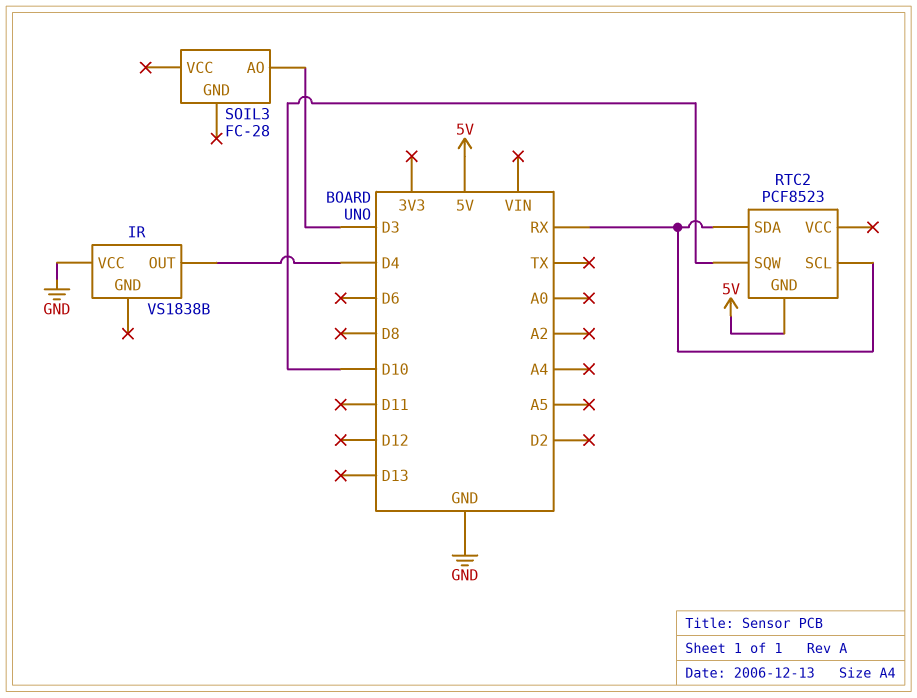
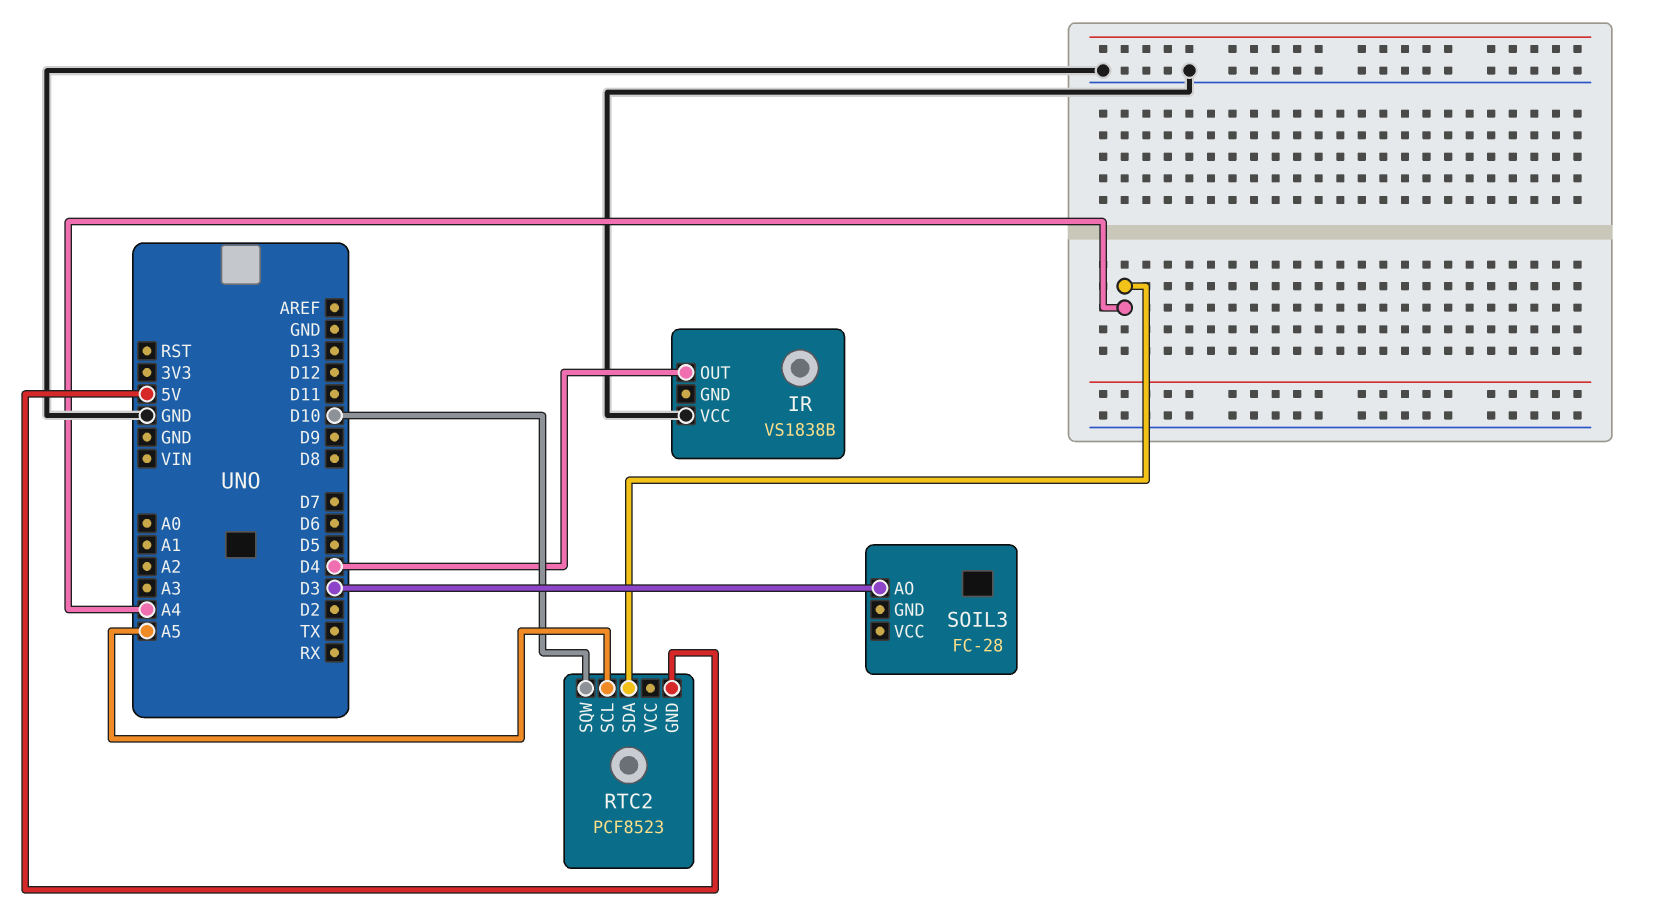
RTC2 pin SCL: RX -> A5
RTC2 pin SDA: RX -> A4

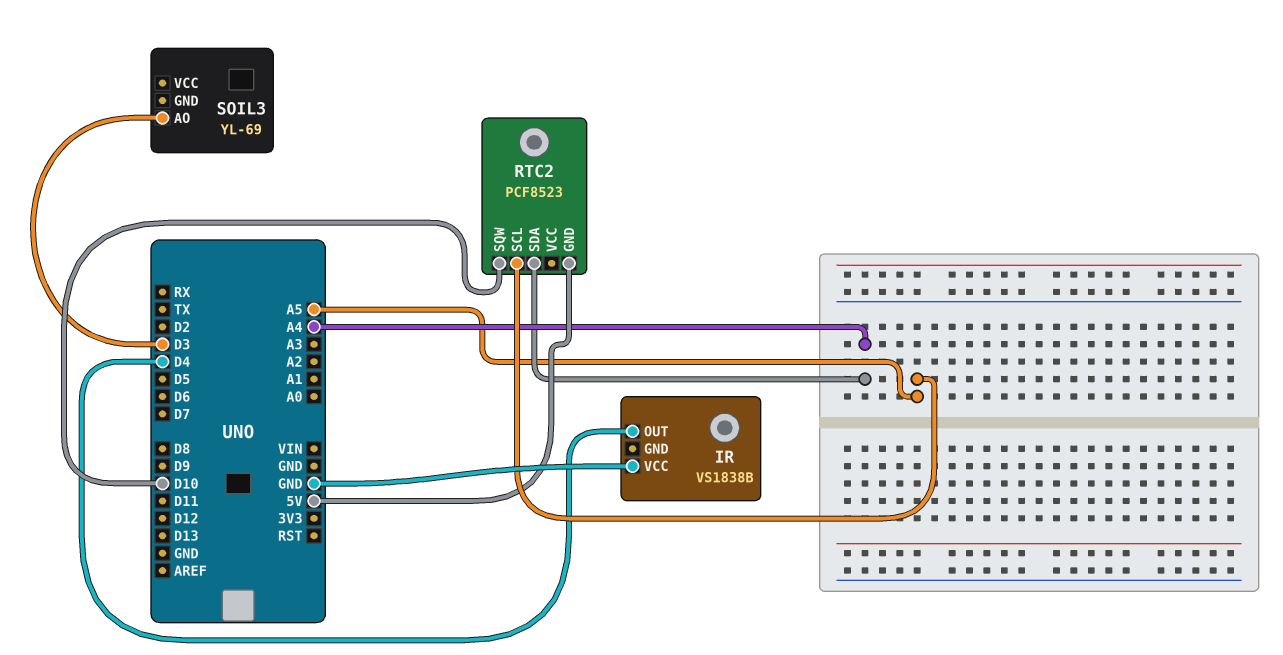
SOIL3: FC-28 -> YL-69

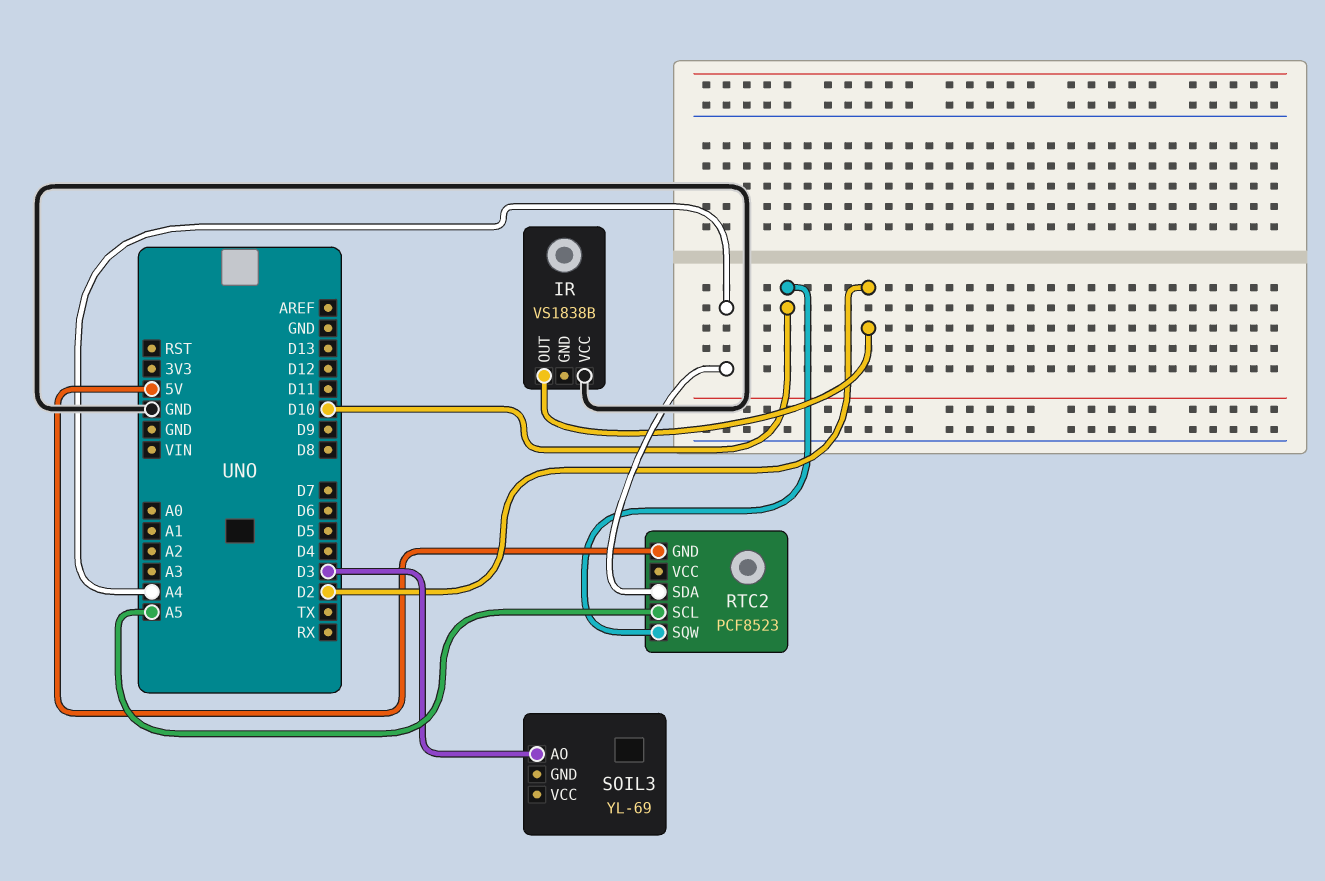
IR pin OUT: D4 -> D2

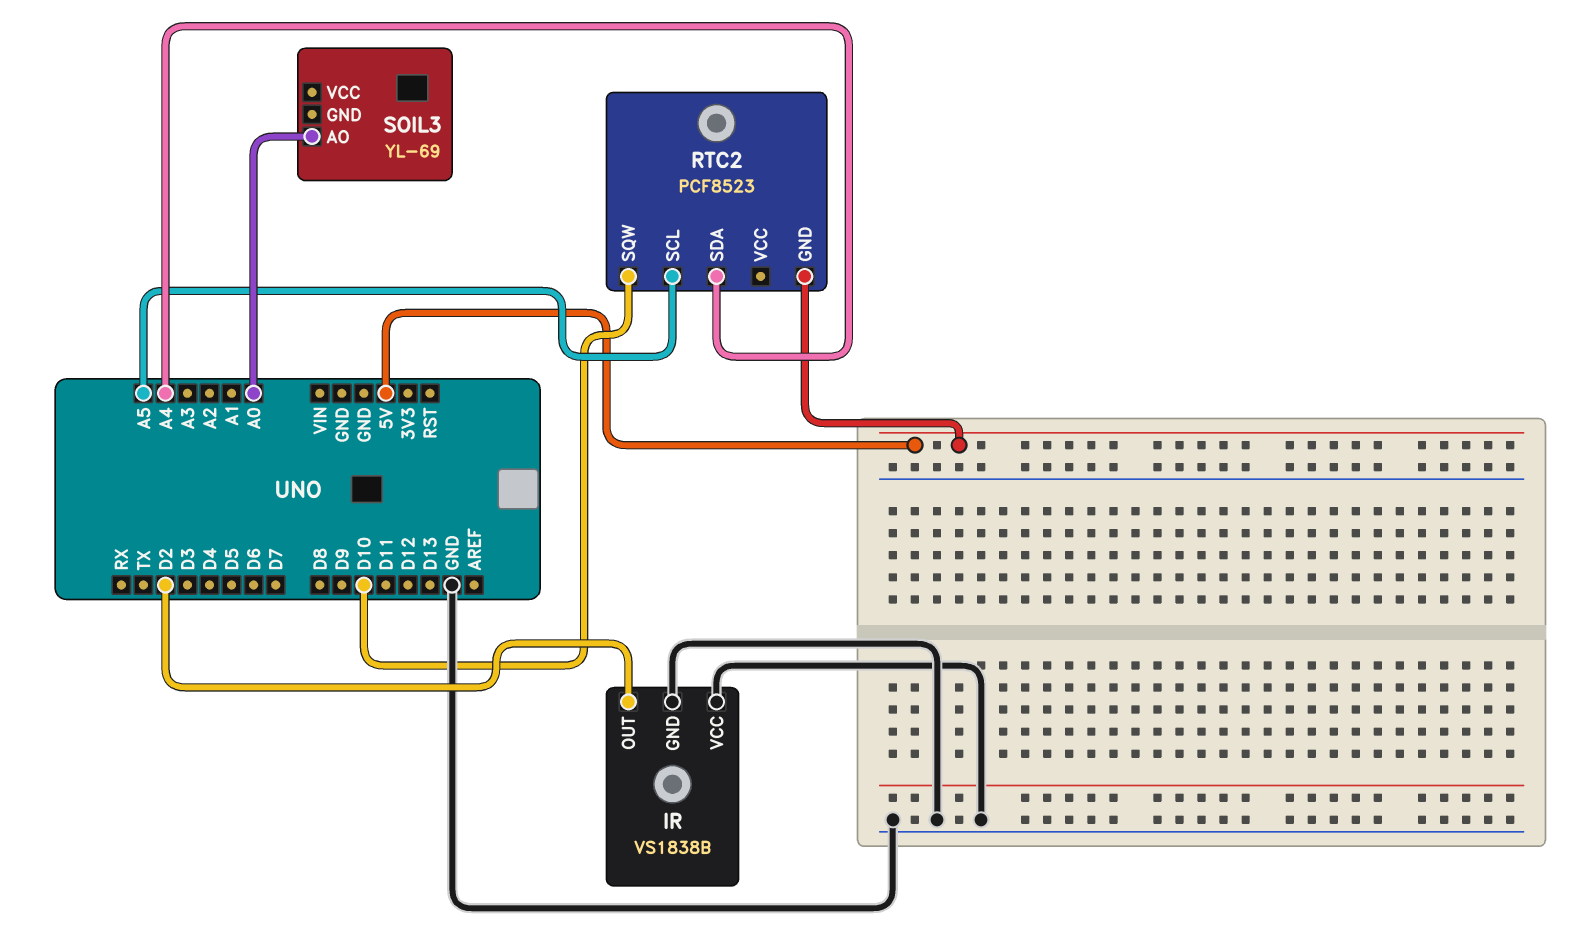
IR pin GND: none -> GND
SOIL3 pin AO: D3 -> A0

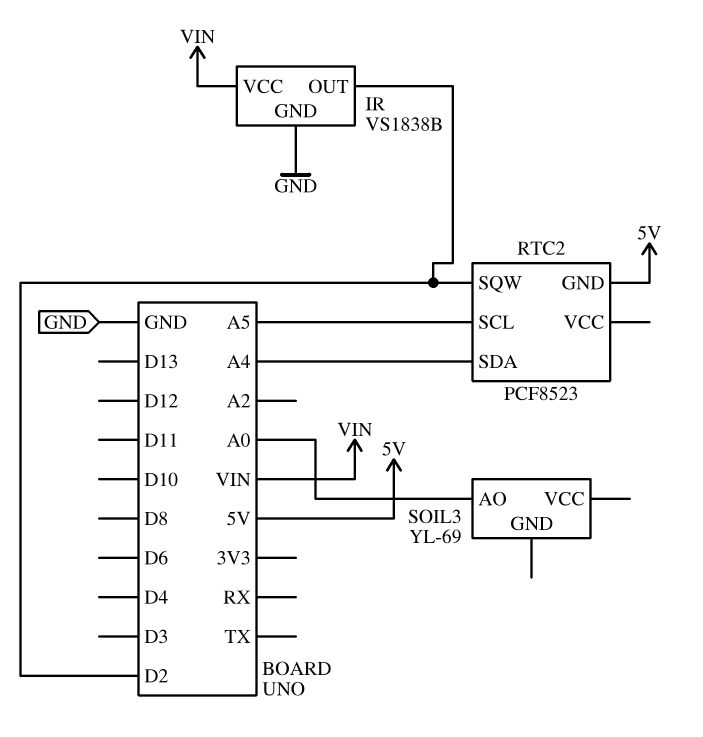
IR pin VCC: GND -> VIN
RTC2 pin SQW: D10 -> D2

